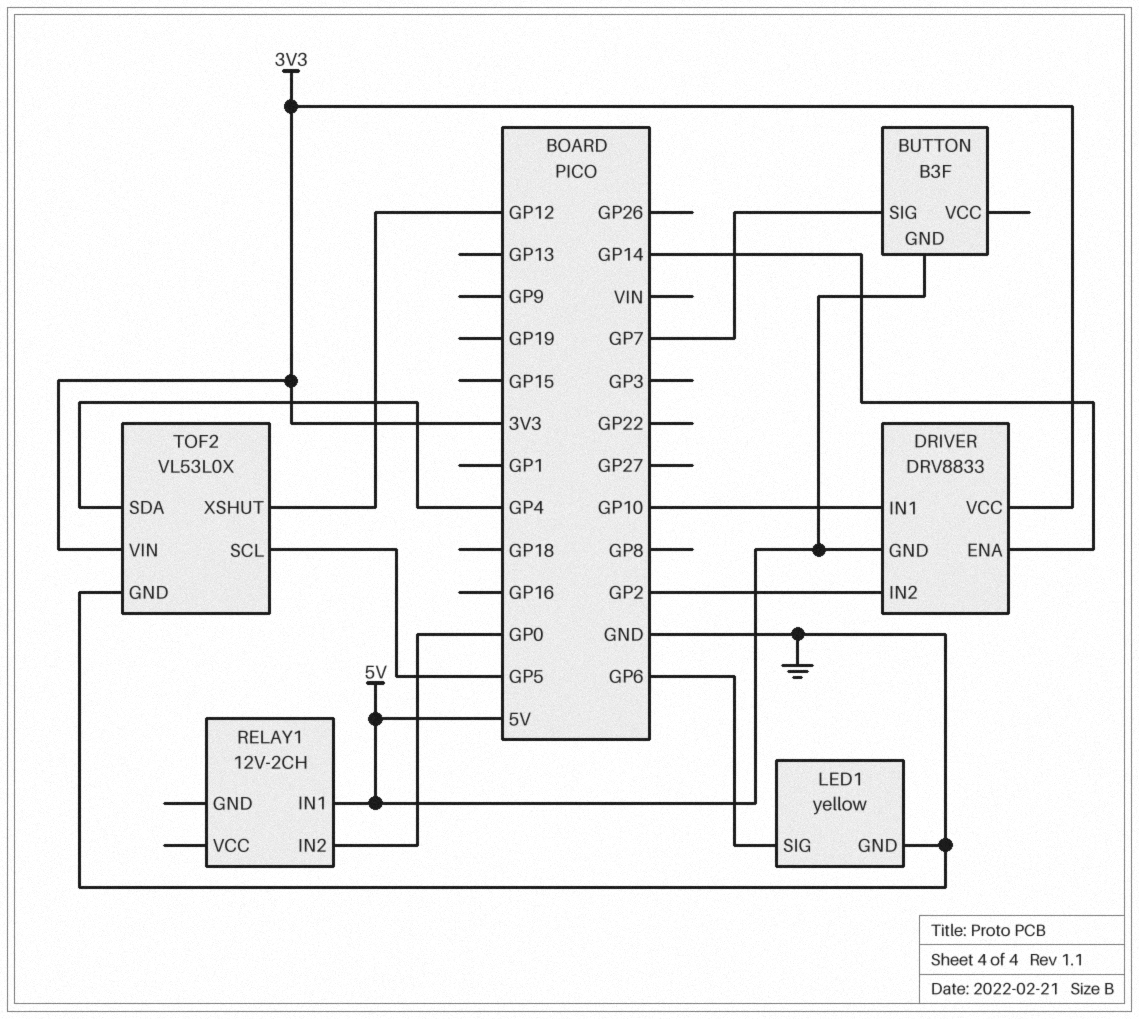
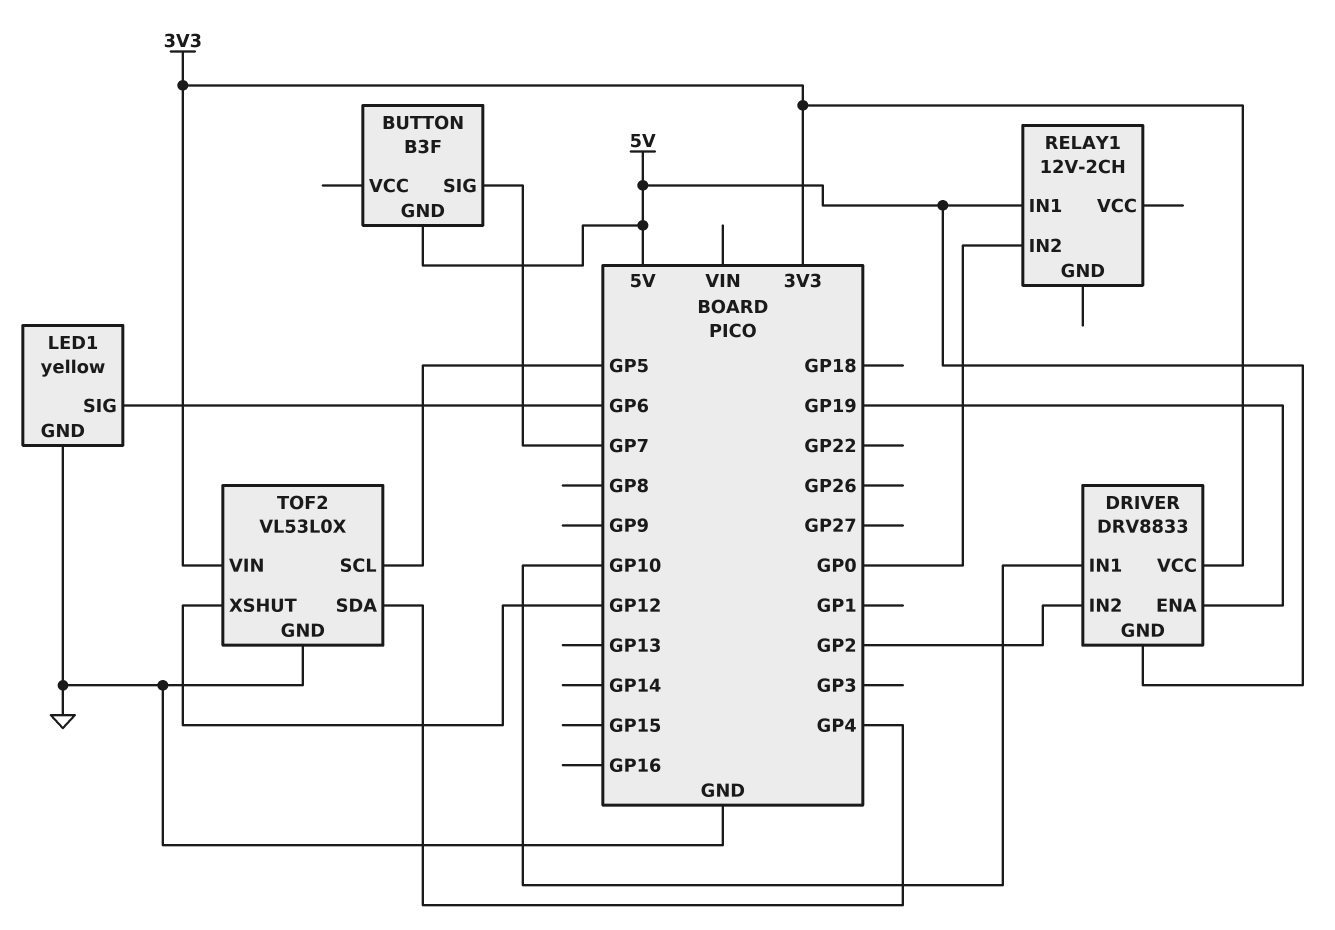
DRIVER pin ENA: GP14 -> GP19

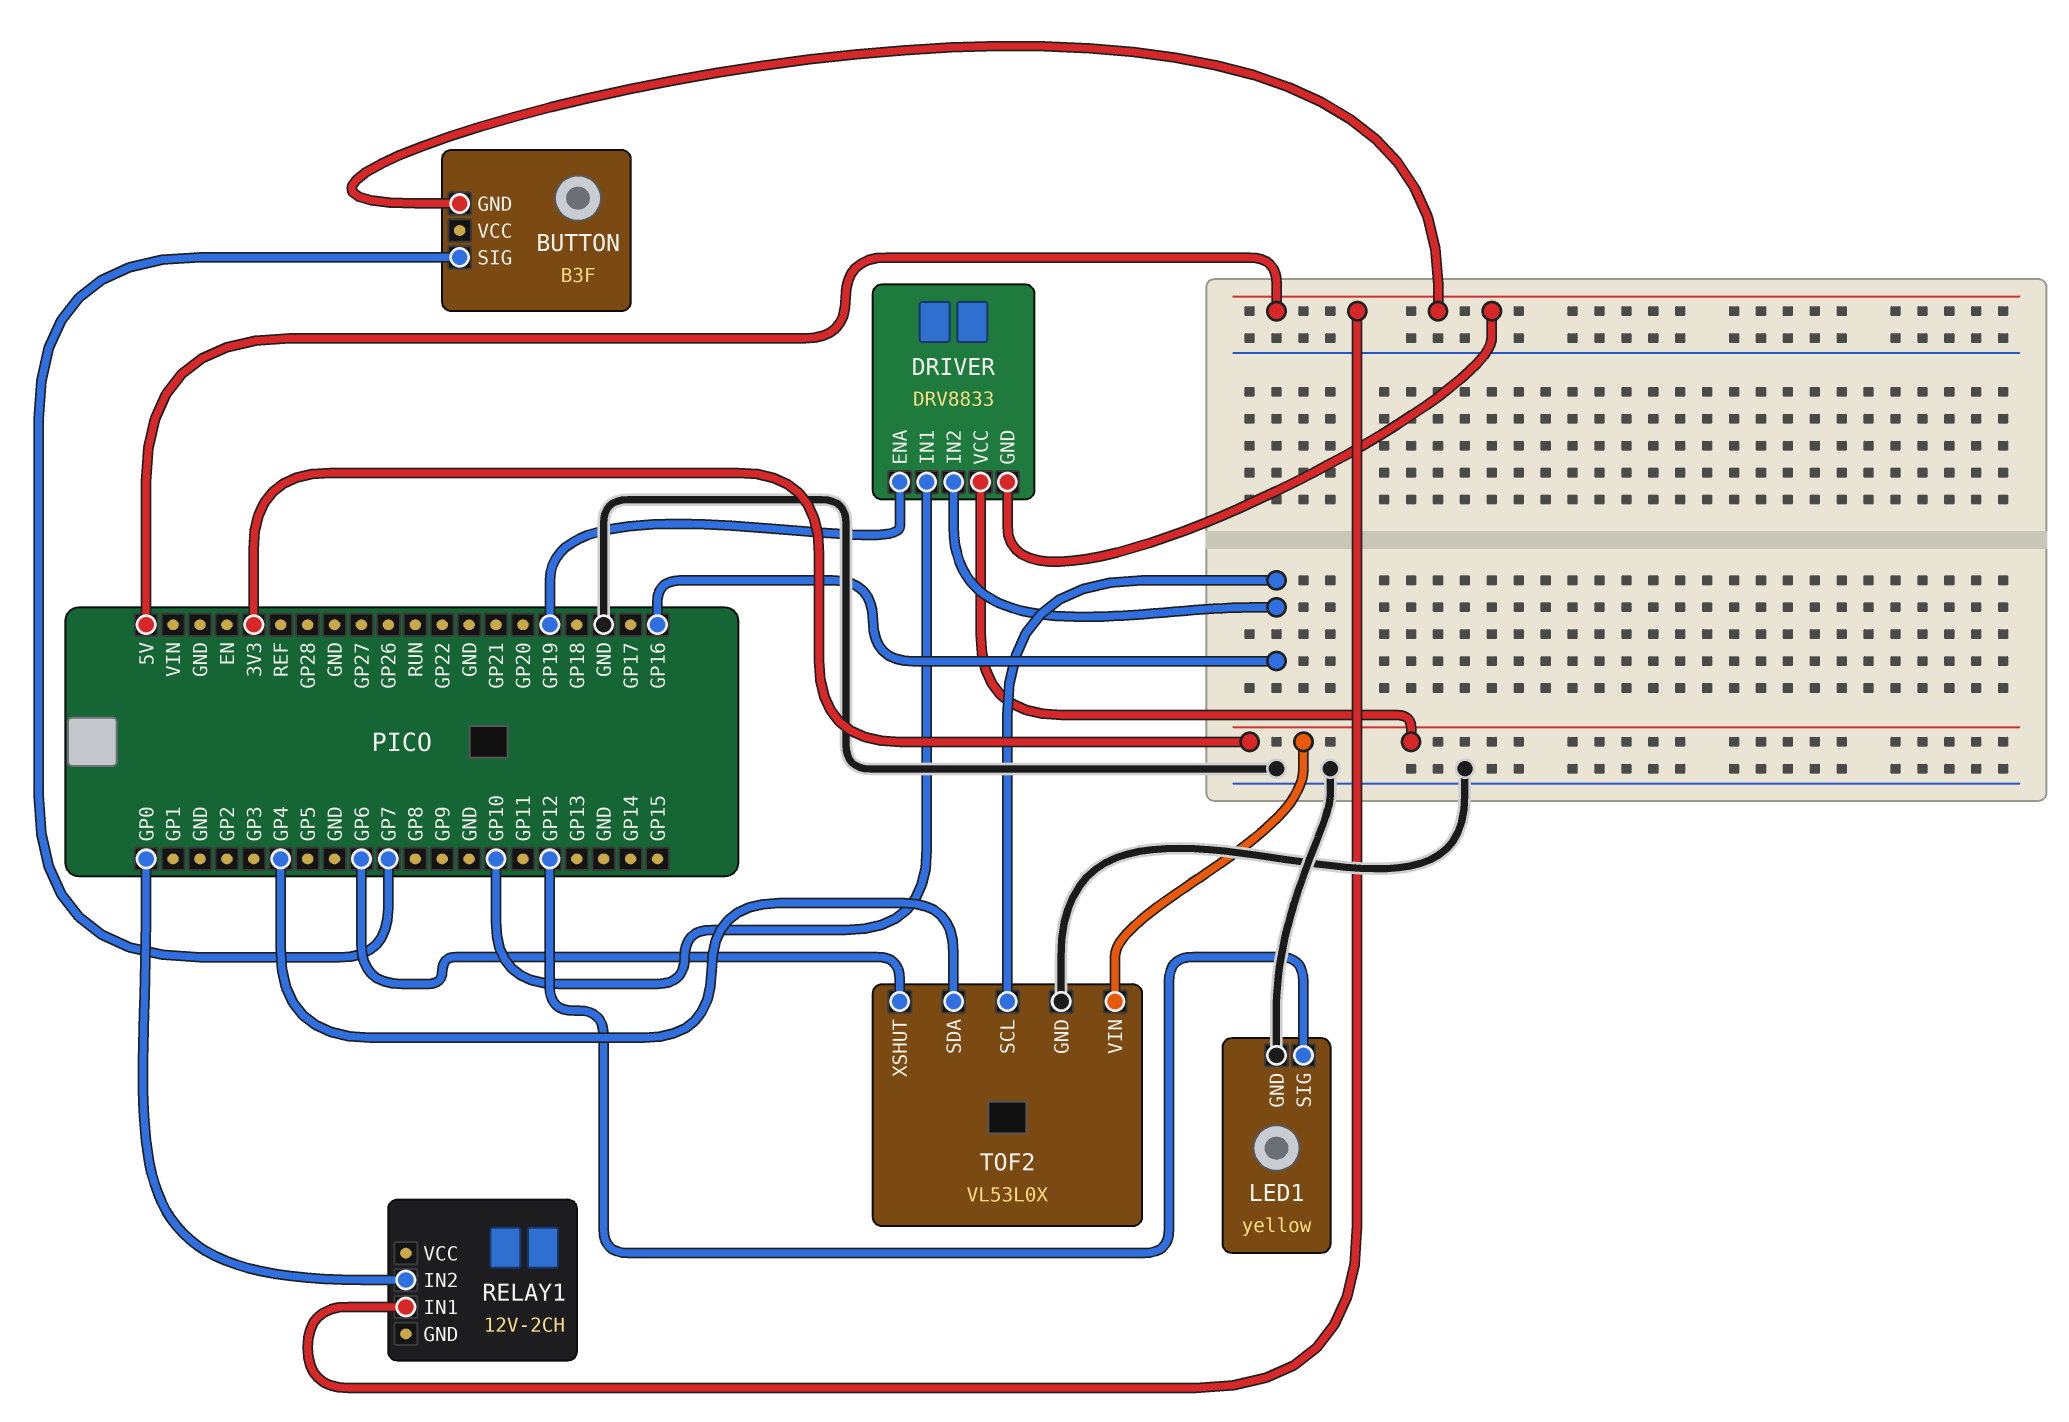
DRIVER pin IN2: GP2 -> GP16
LED1 pin SIG: GP6 -> GP12
TOF2 pin SCL: GP5 -> GP16
TOF2 pin XSHUT: GP12 -> GP6

